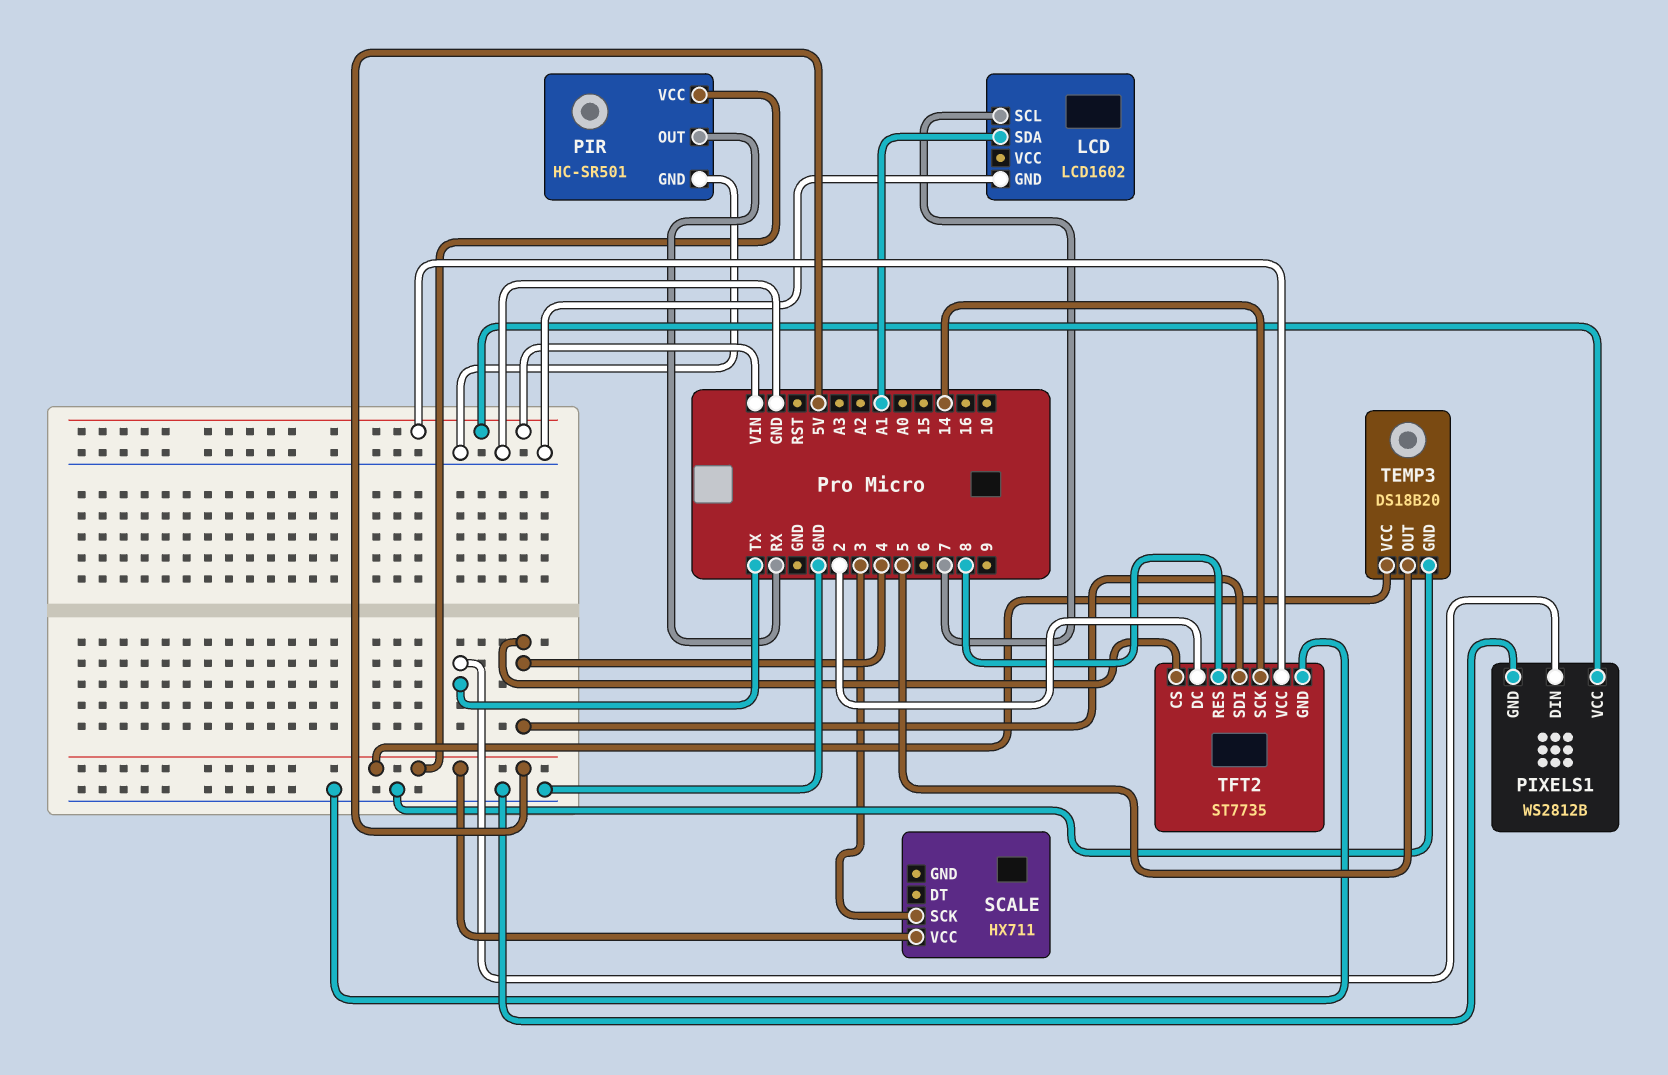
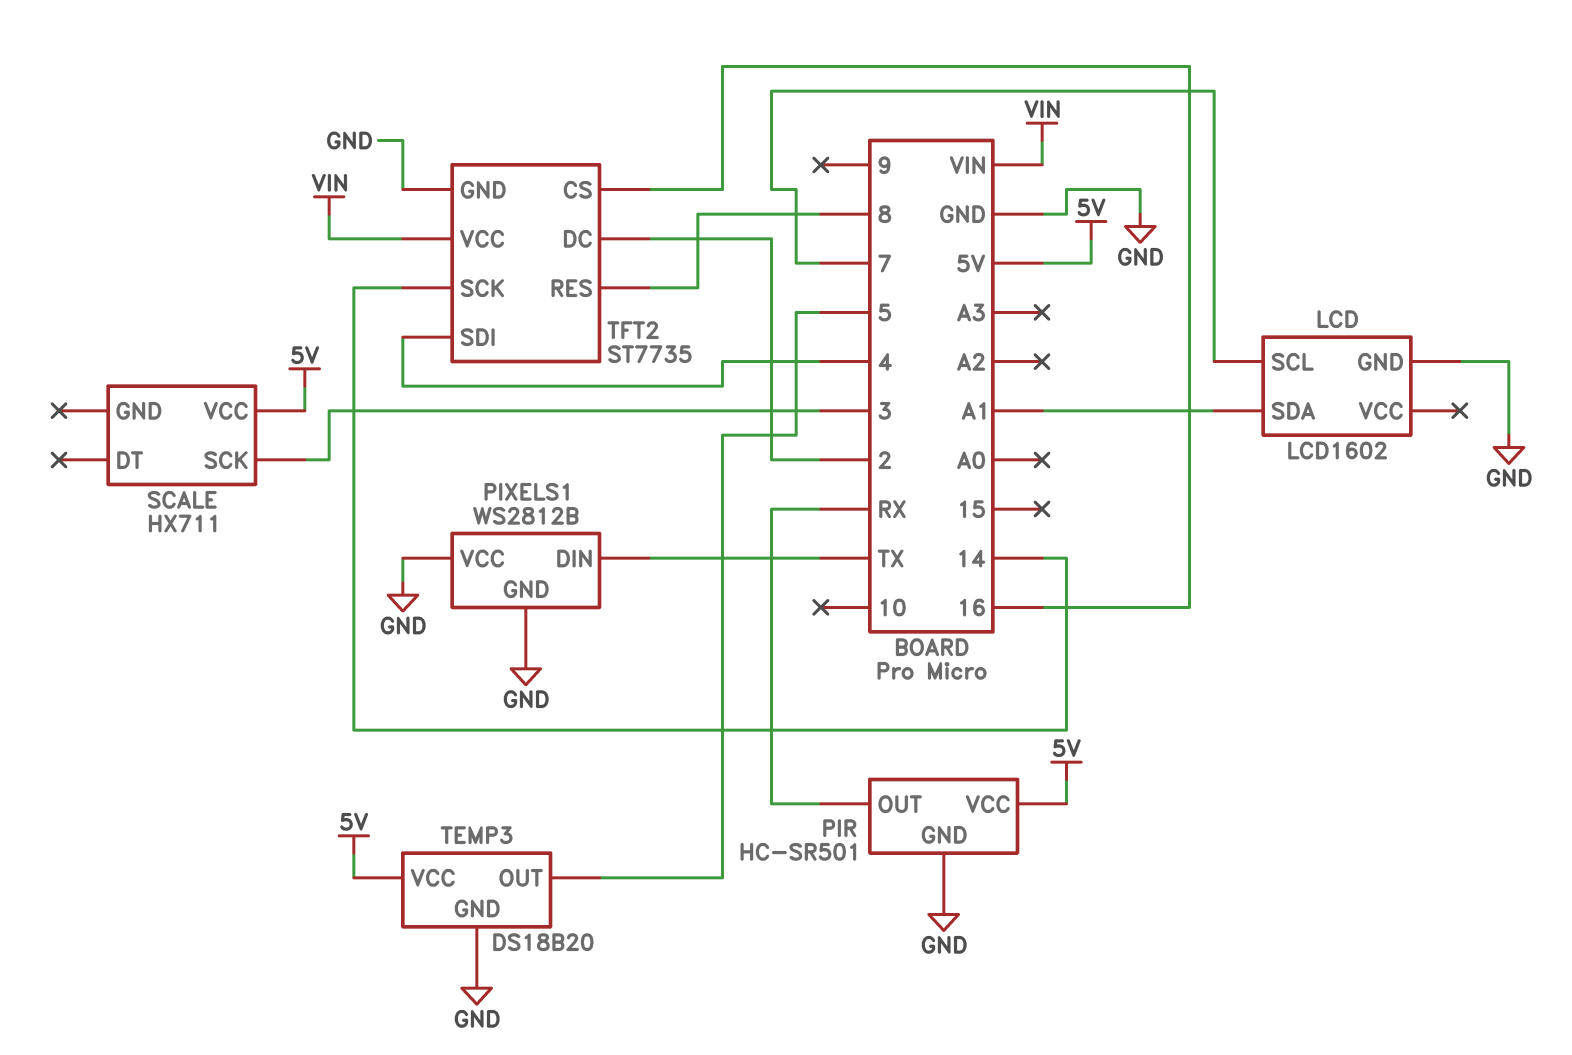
PIXELS1 pin VCC: VIN -> GND
TFT2 pin CS: 4 -> 16

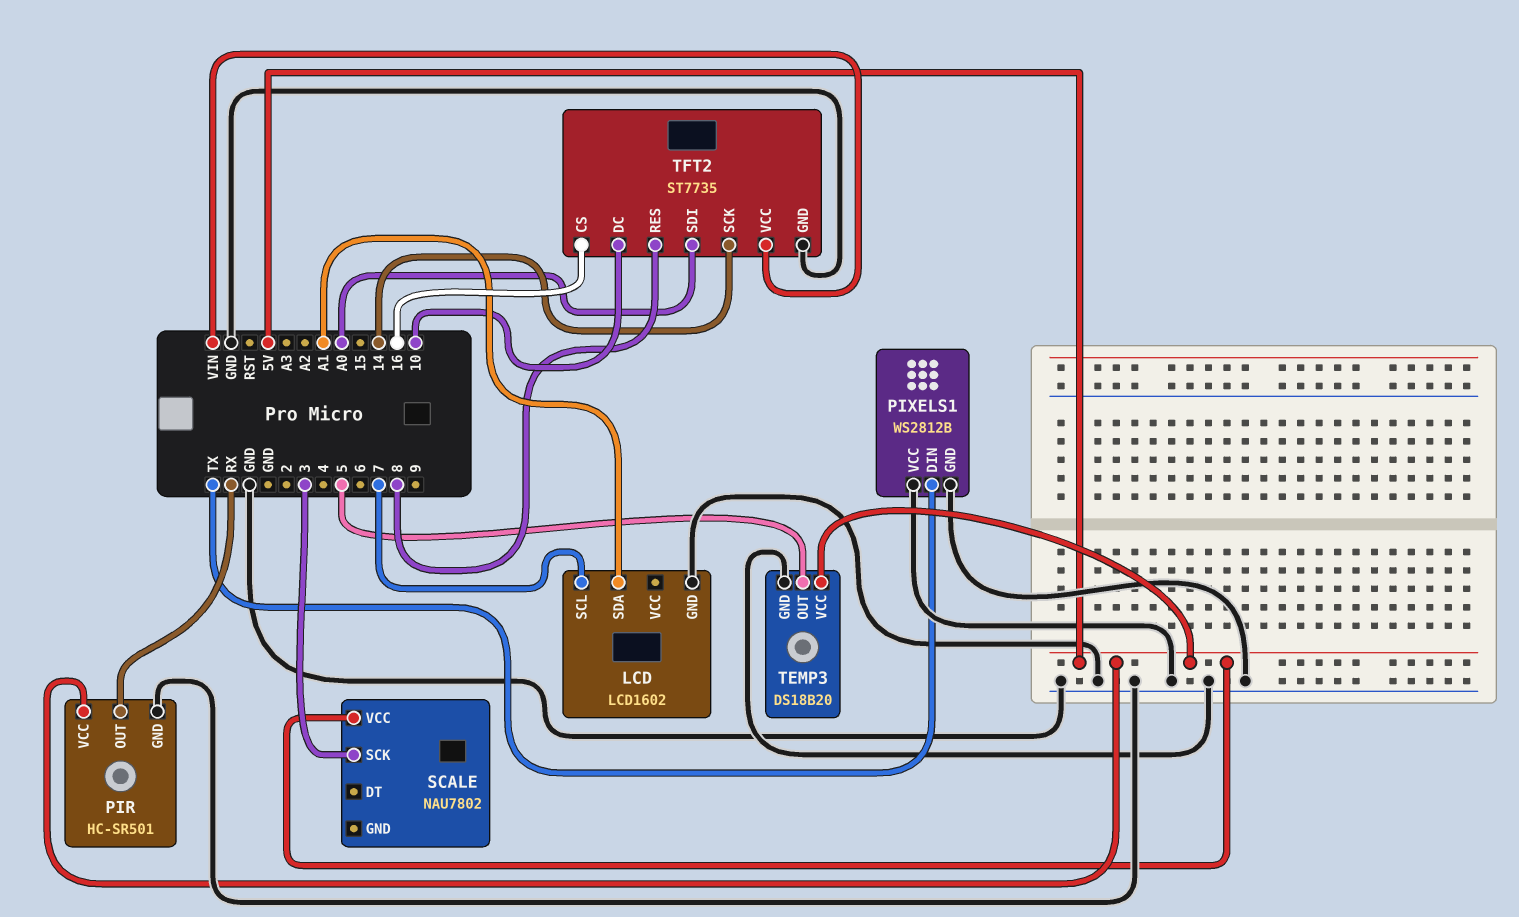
SCALE: HX711 -> NAU7802
TFT2 pin DC: 2 -> 10
TFT2 pin SDI: 4 -> A0

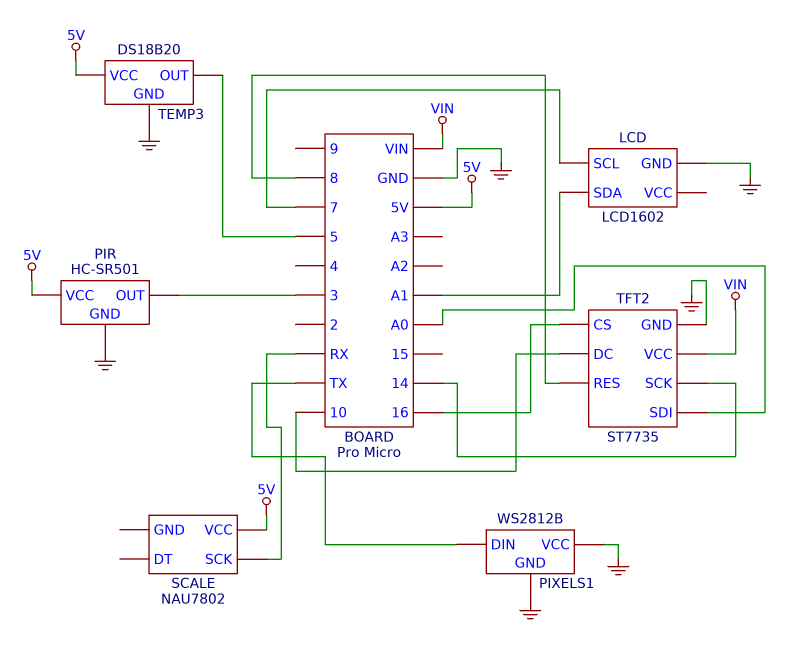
PIR pin OUT: RX -> 3
SCALE pin SCK: 3 -> RX

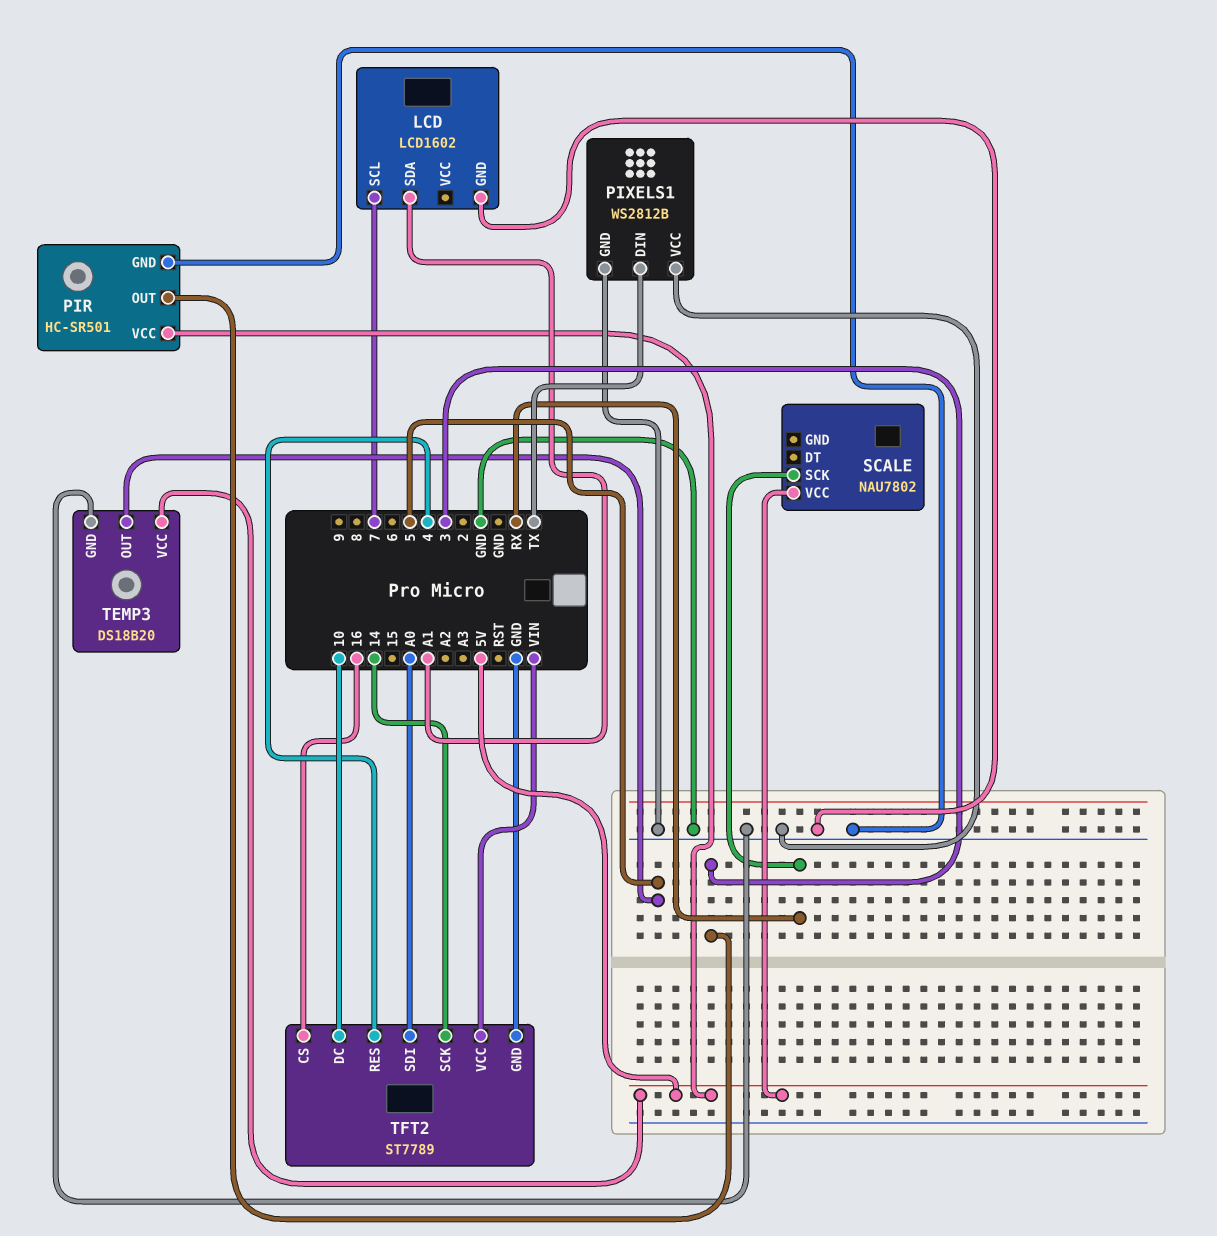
TFT2: ST7735 -> ST7789
TFT2 pin RES: 8 -> 4

